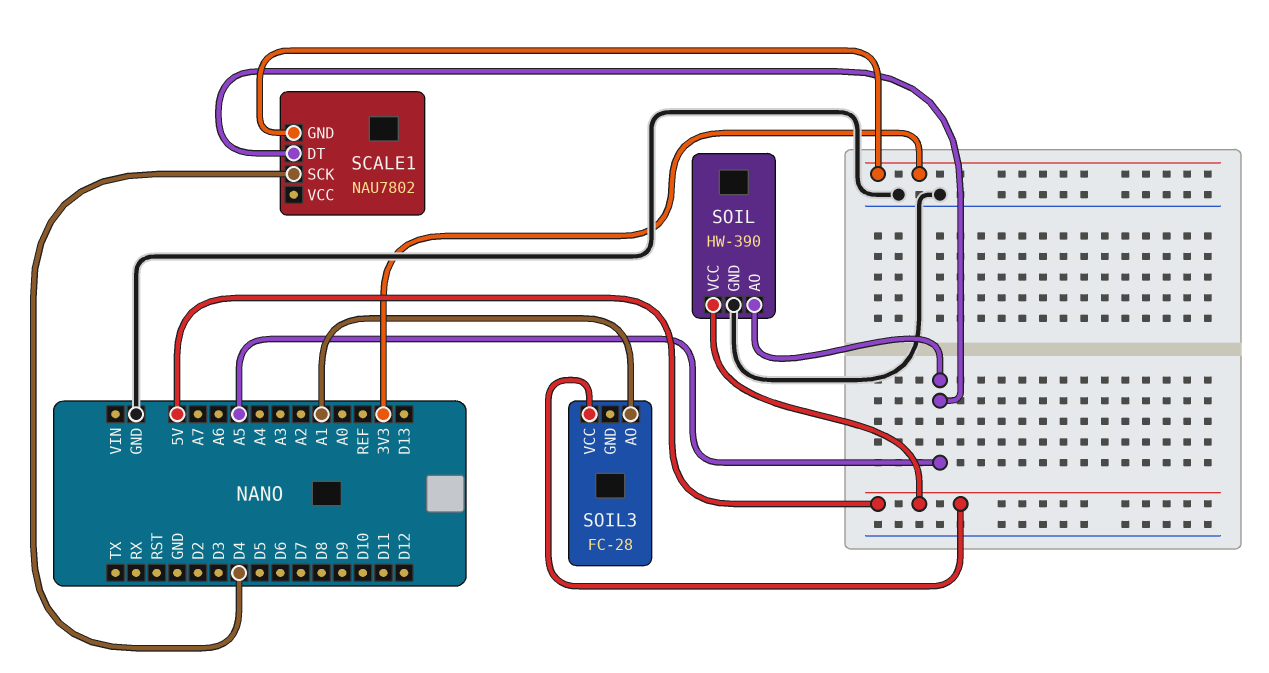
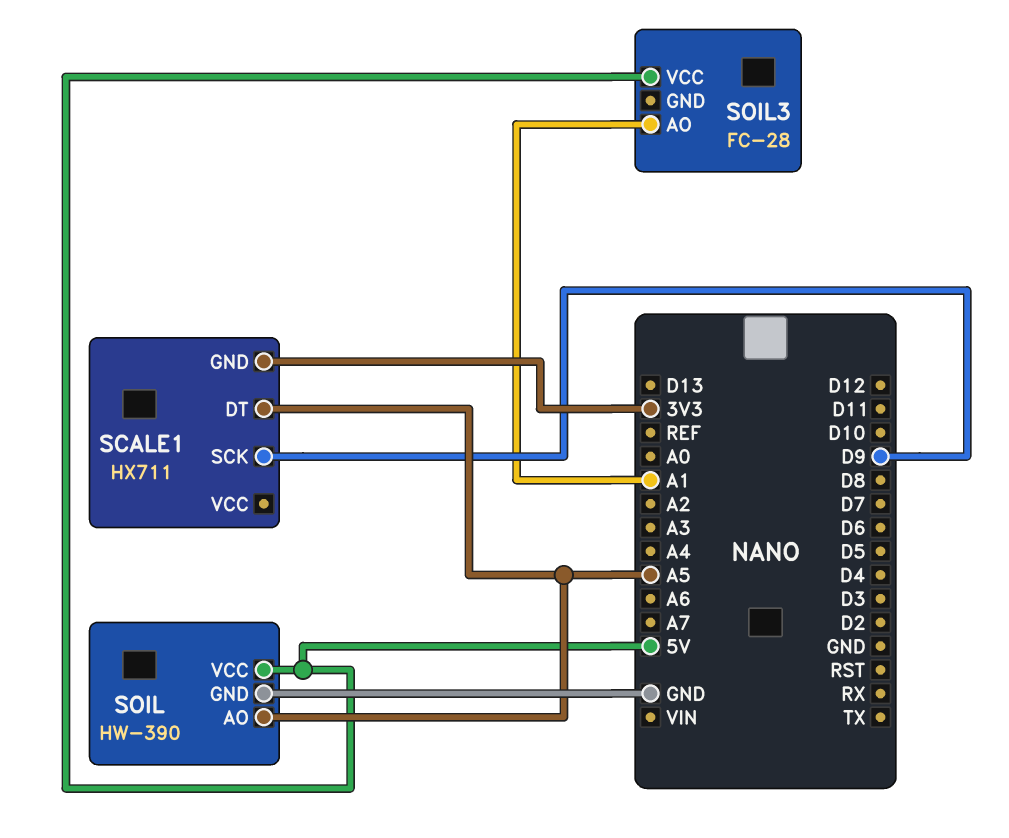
SCALE1: NAU7802 -> HX711
SCALE1 pin SCK: D4 -> D9

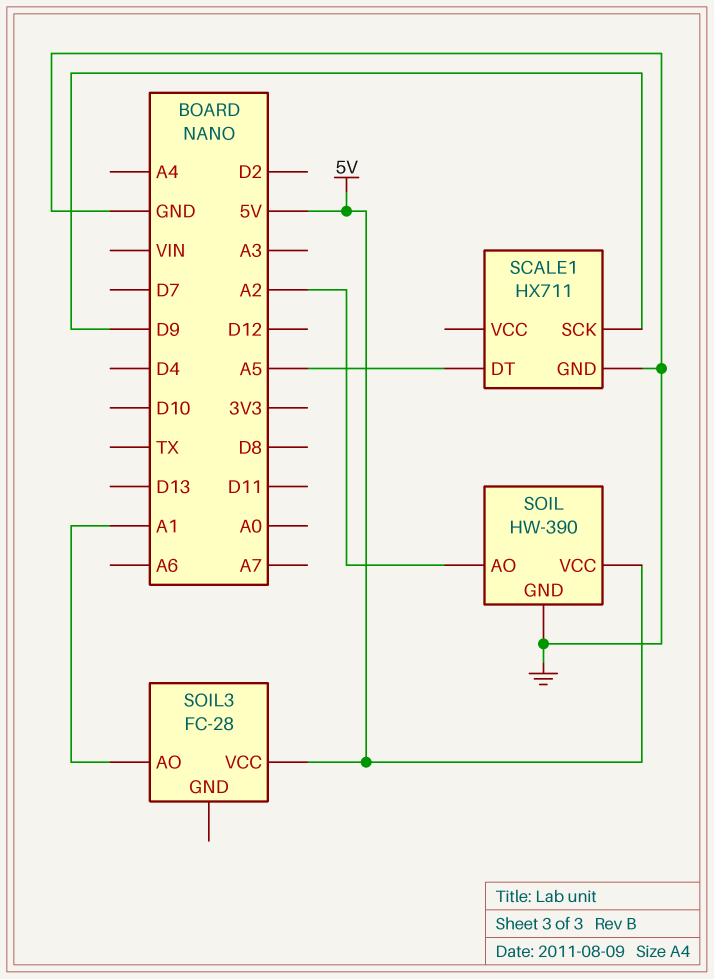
SCALE1 pin GND: 3V3 -> GND
SOIL pin AO: A5 -> A2

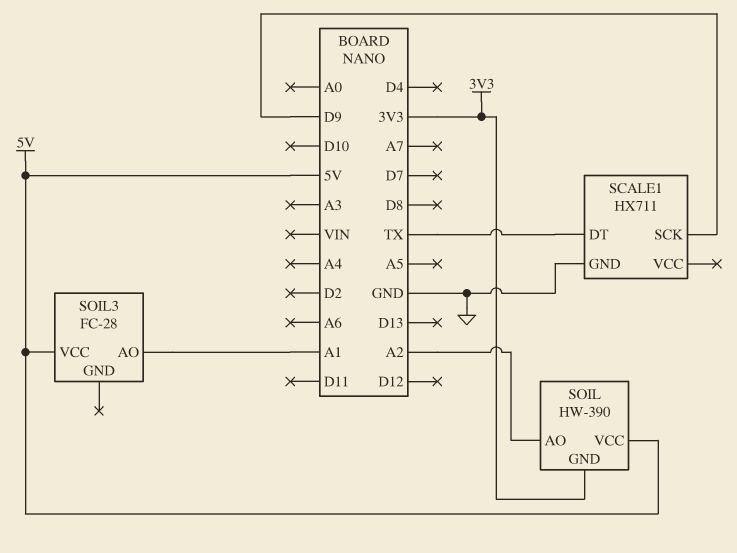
SCALE1 pin DT: A5 -> TX
SOIL pin GND: GND -> 3V3

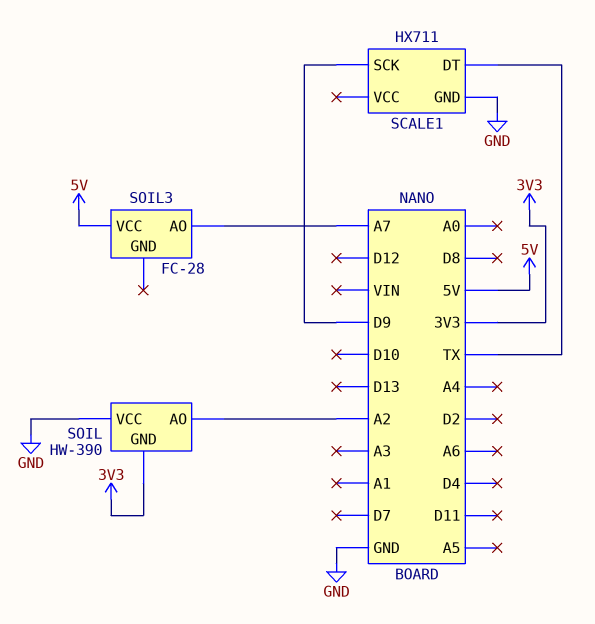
SOIL pin VCC: 5V -> GND
SOIL3 pin AO: A1 -> A7

